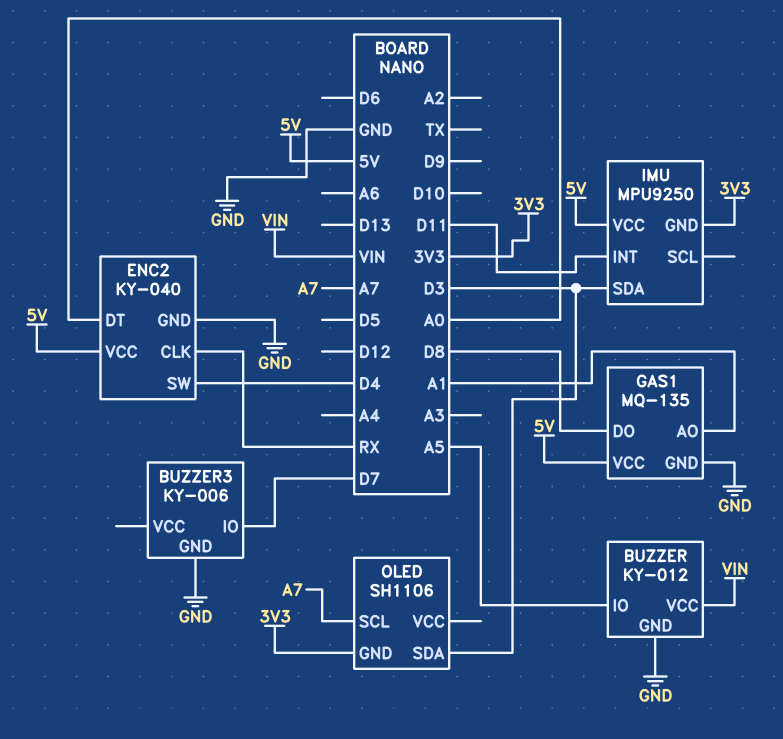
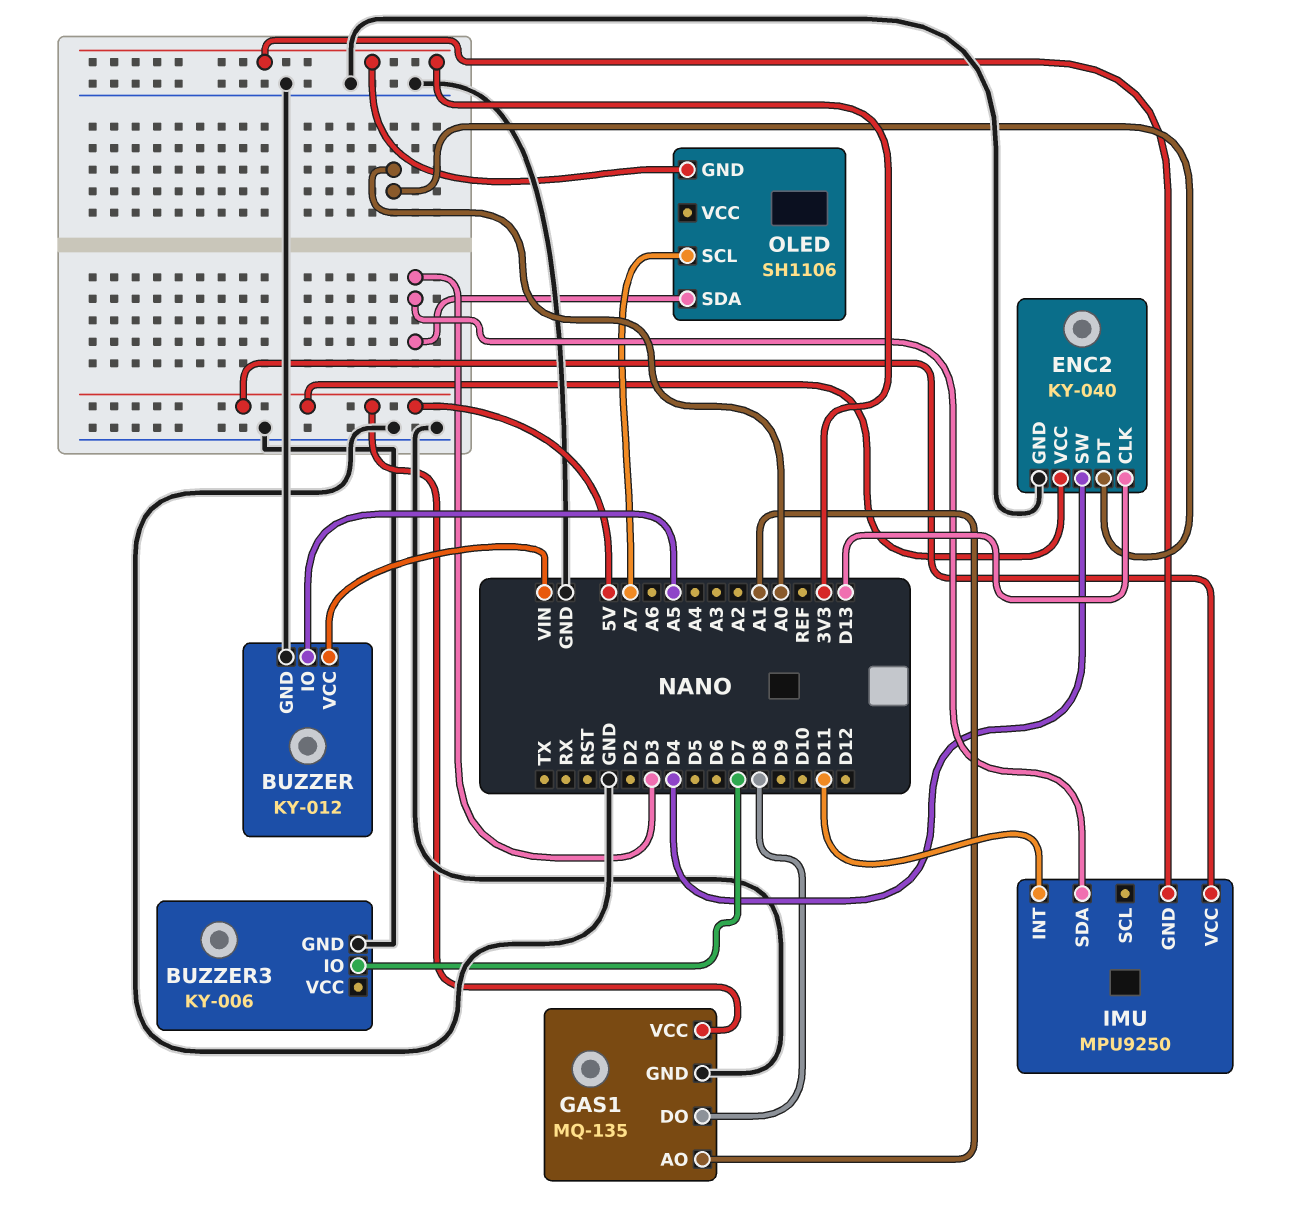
ENC2 pin CLK: RX -> D13

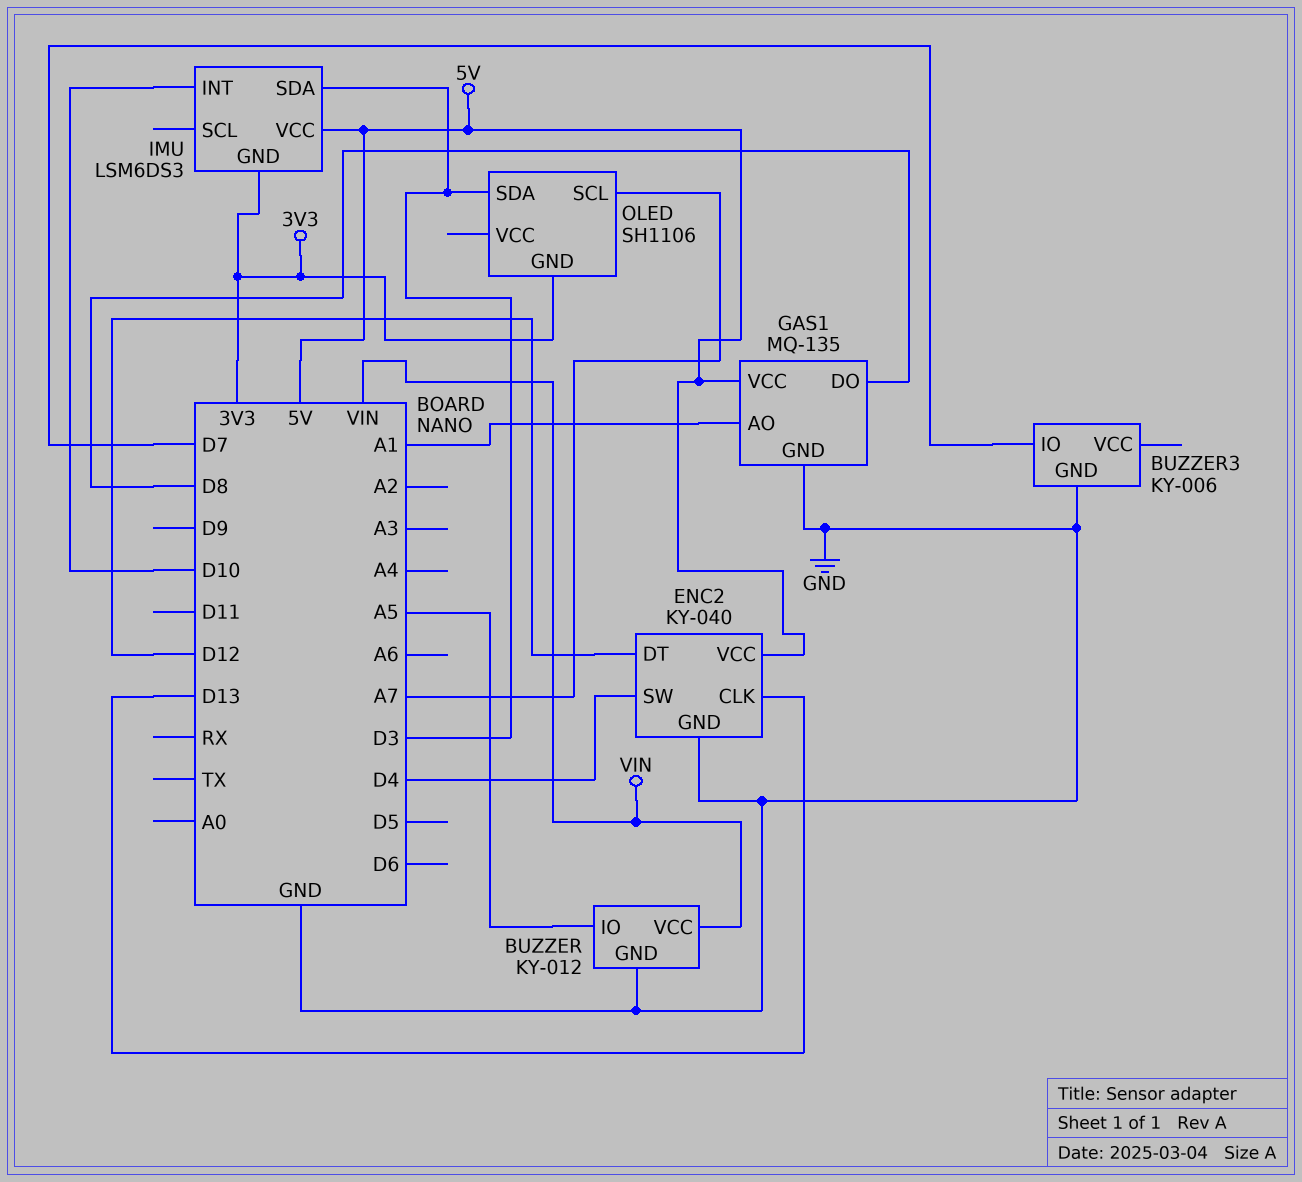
ENC2 pin DT: A0 -> D12
IMU: MPU9250 -> LSM6DS3
IMU pin INT: D11 -> D10

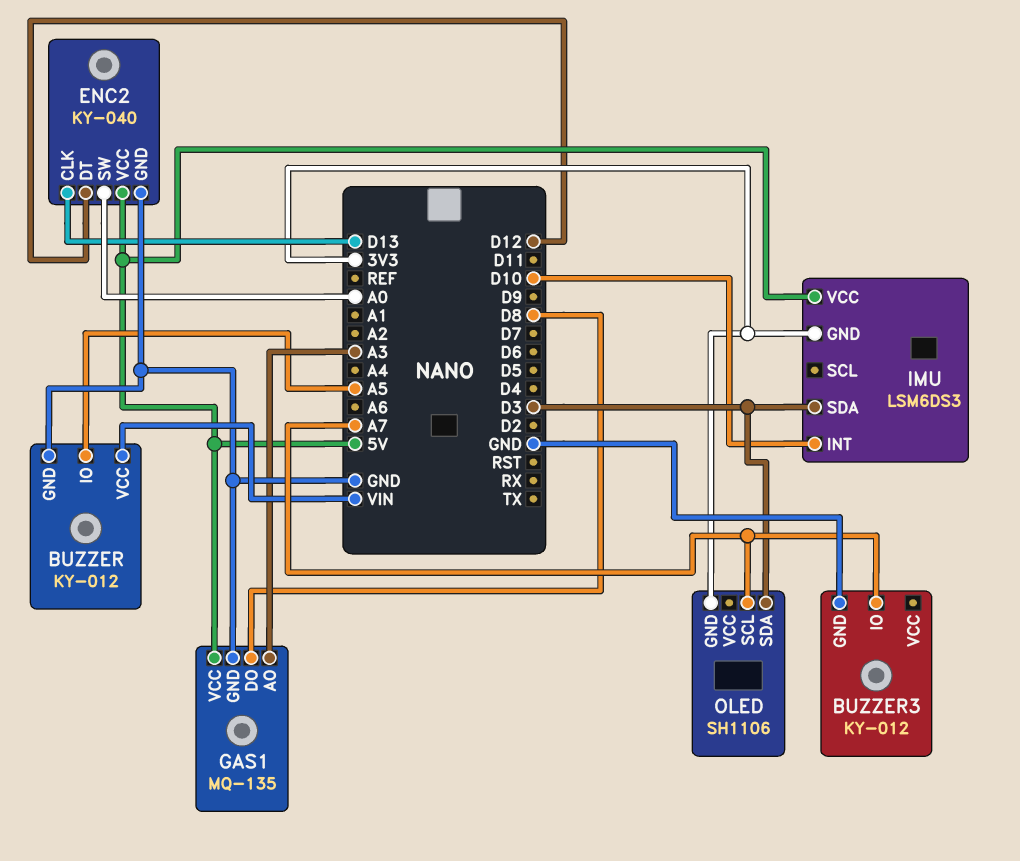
BUZZER3: KY-006 -> KY-012
BUZZER3 pin IO: D7 -> A7
ENC2 pin SW: D4 -> A0
GAS1 pin AO: A1 -> A3

